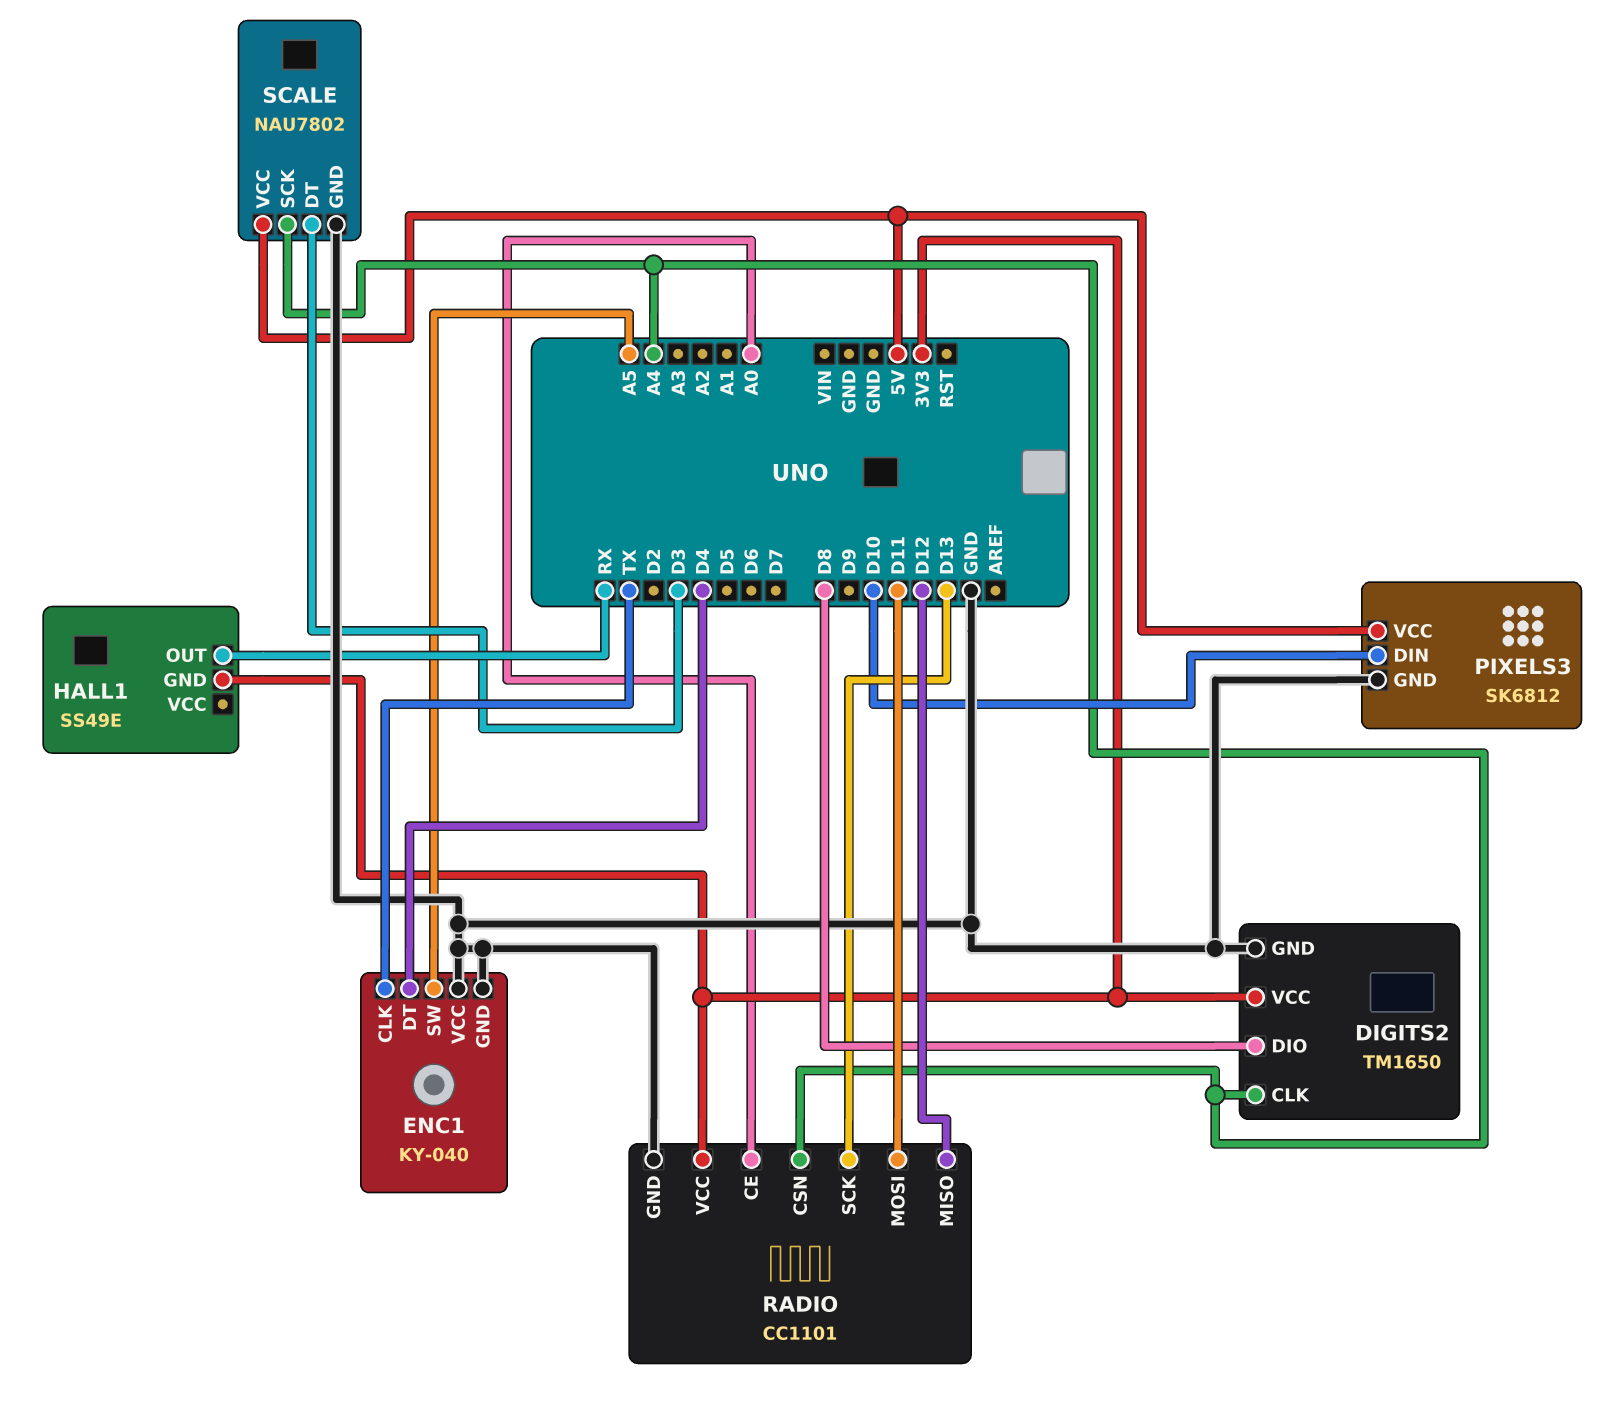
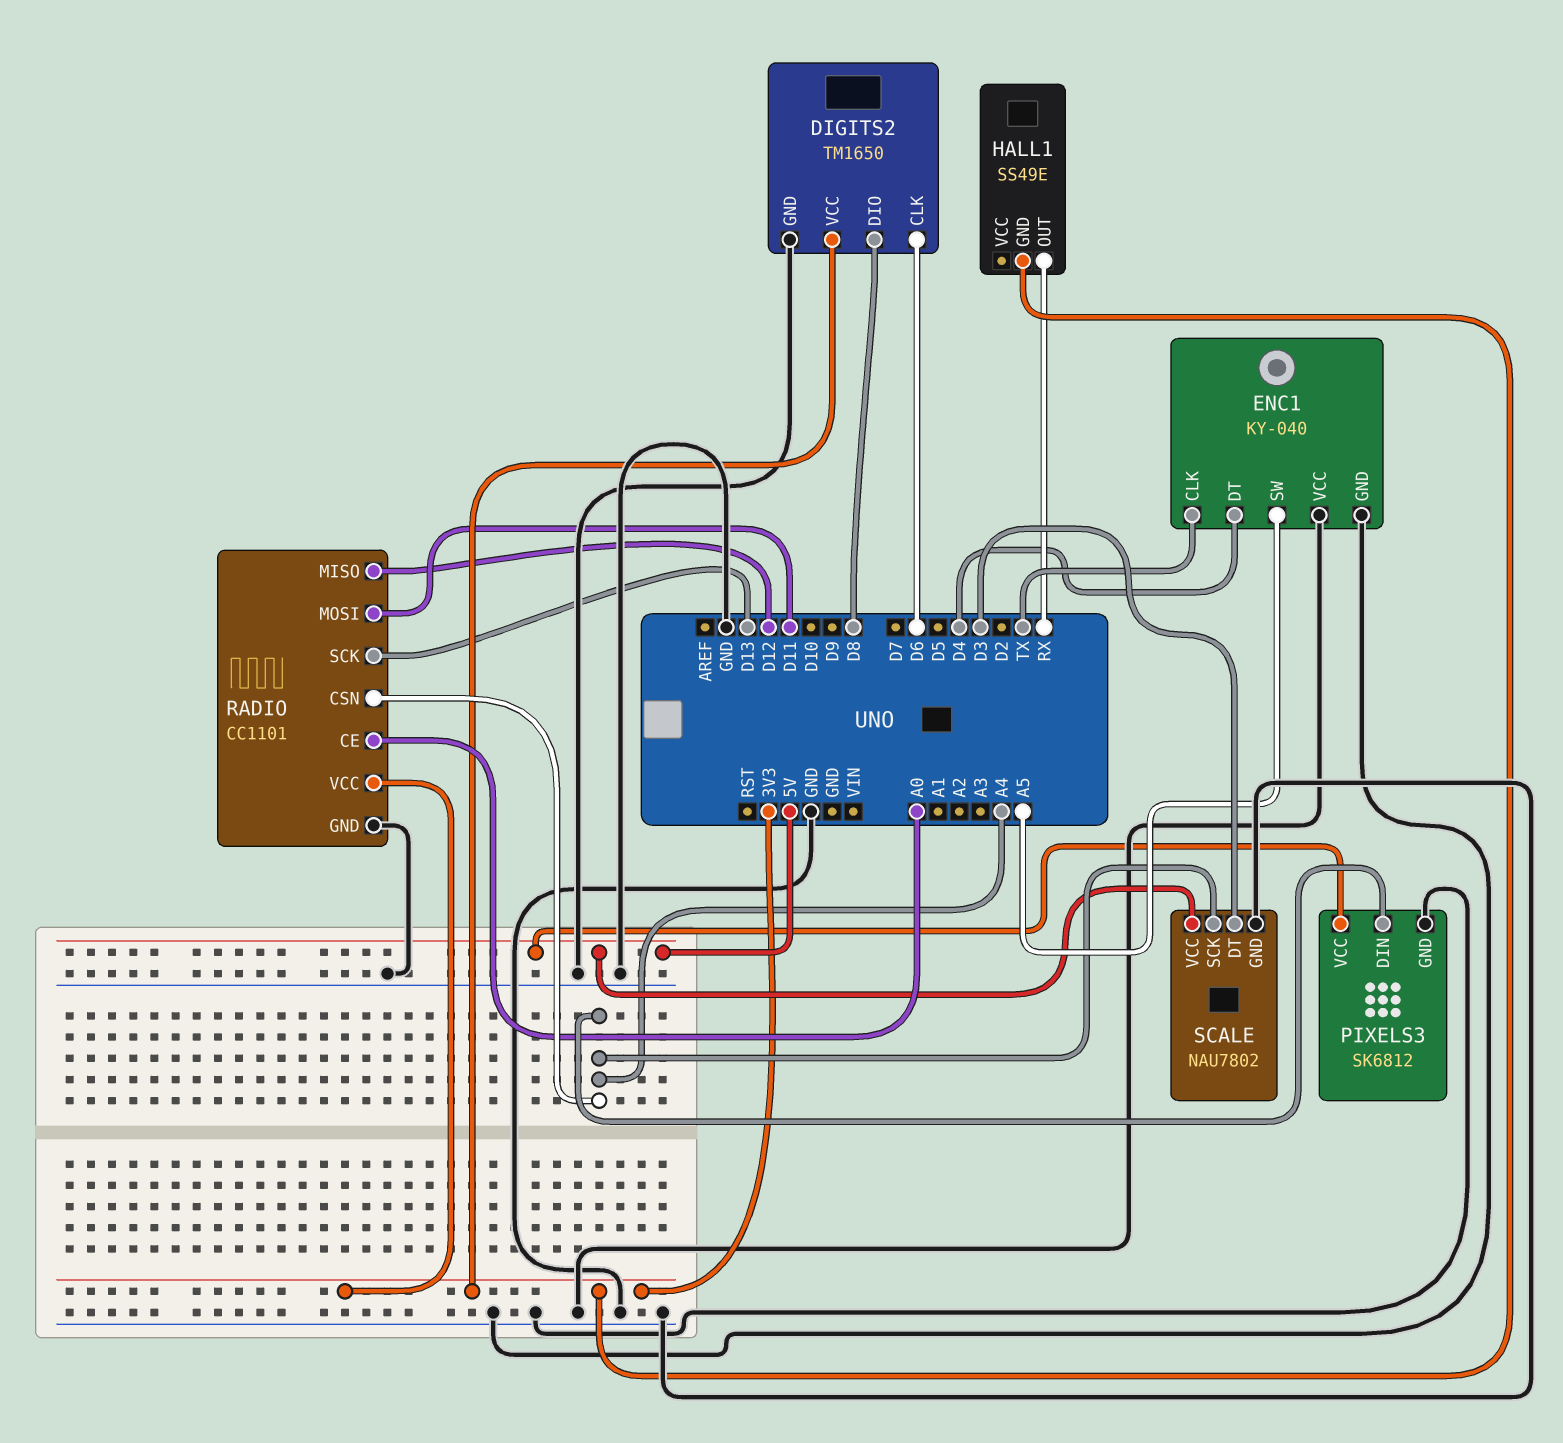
DIGITS2 pin CLK: A4 -> D6
PIXELS3 pin DIN: D10 -> A4

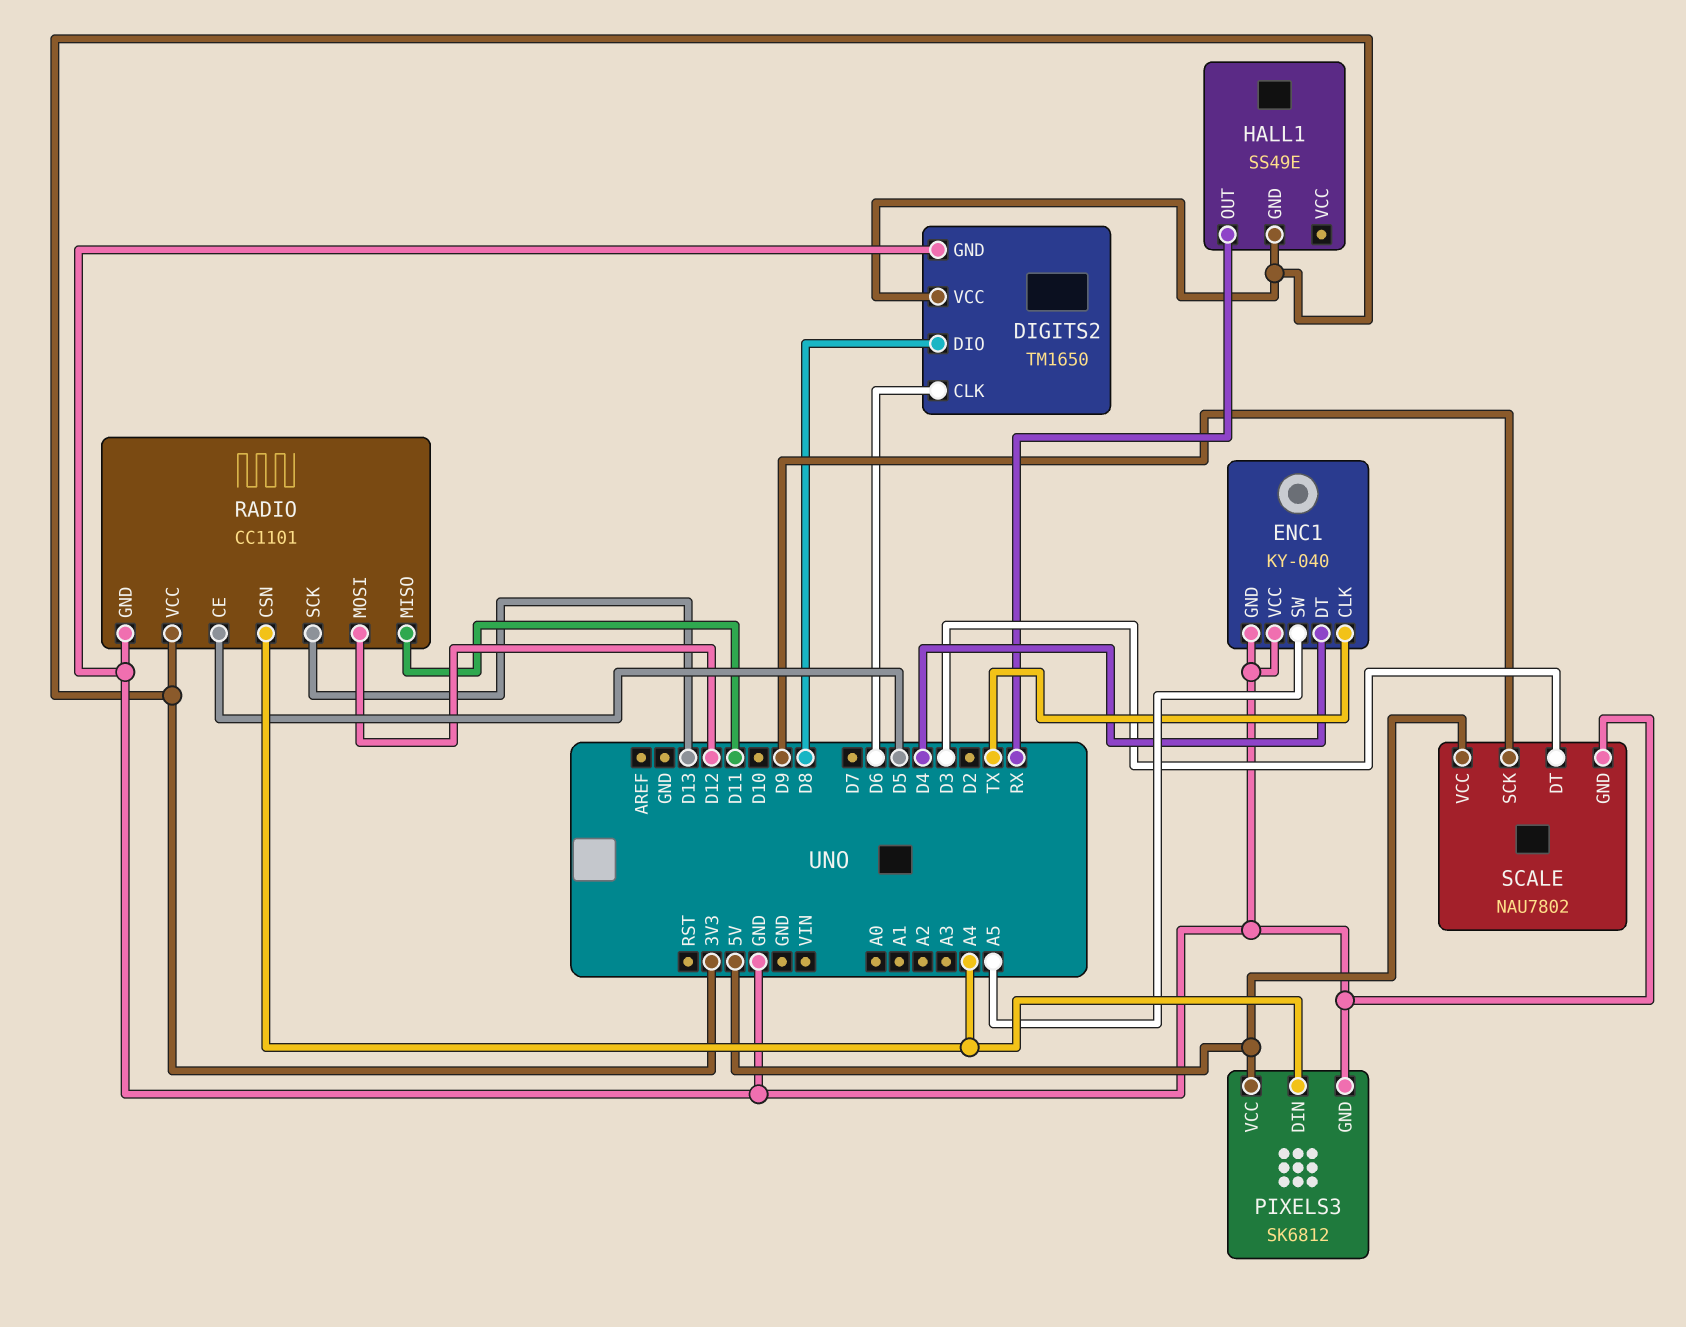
RADIO pin CE: A0 -> D5
RADIO pin MISO: D12 -> D11
RADIO pin MOSI: D11 -> D12
SCALE pin SCK: A4 -> D9

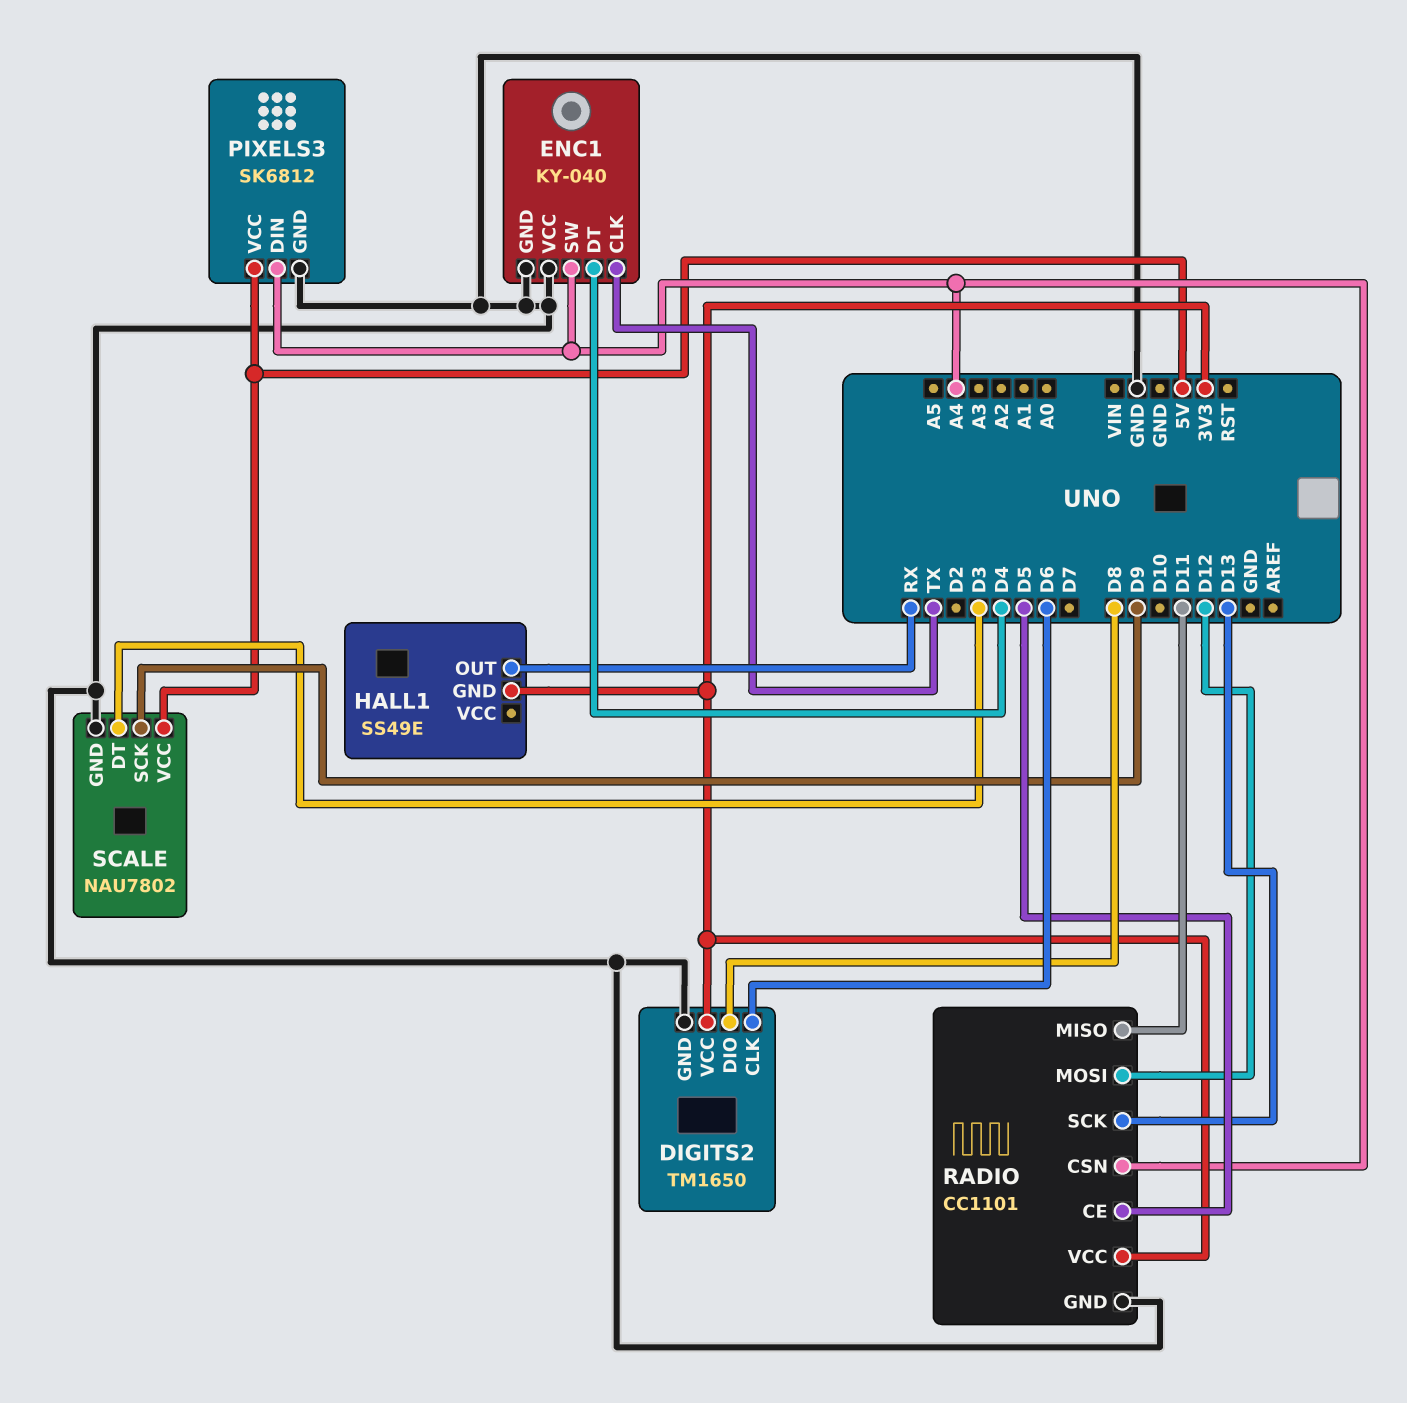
ENC1 pin SW: A5 -> A4

